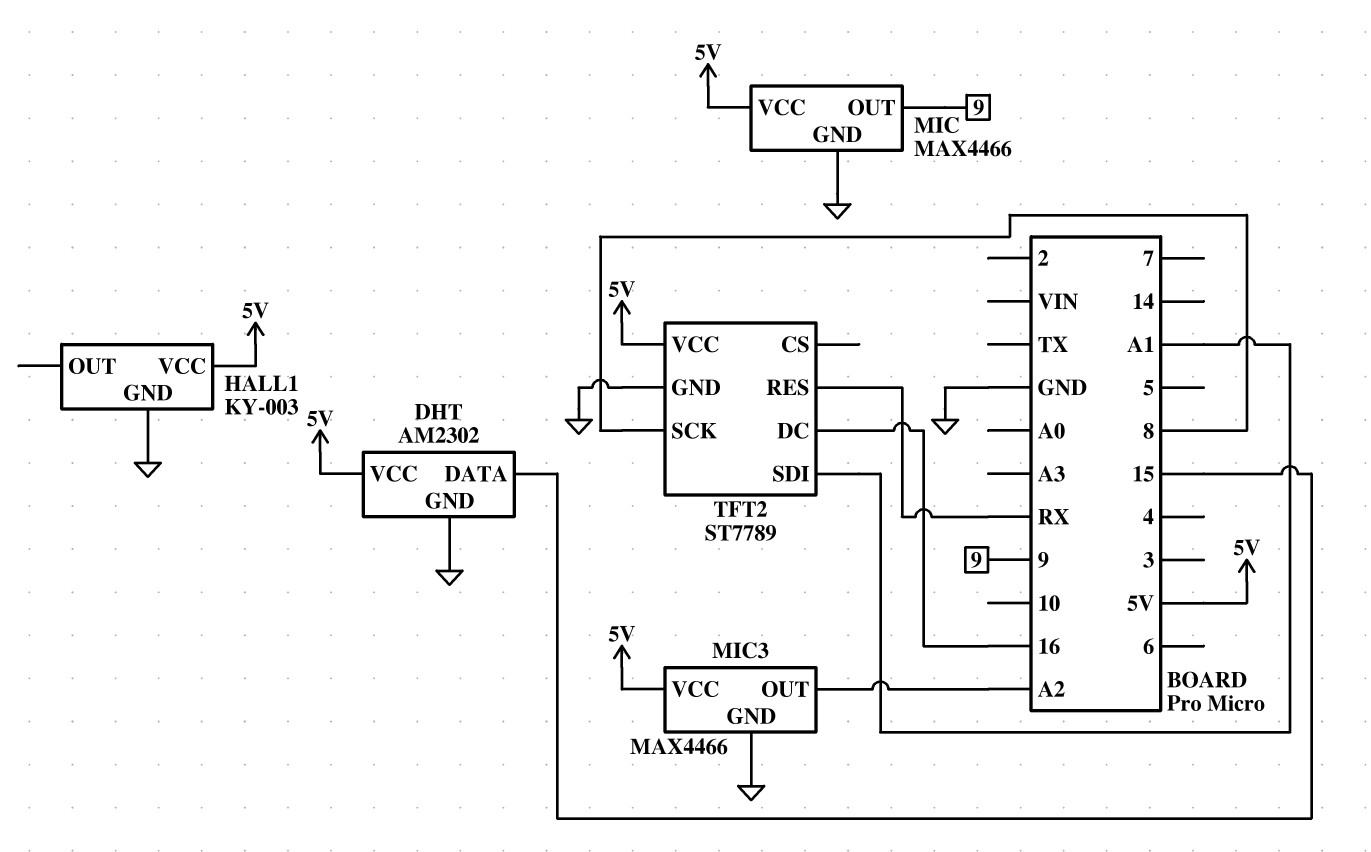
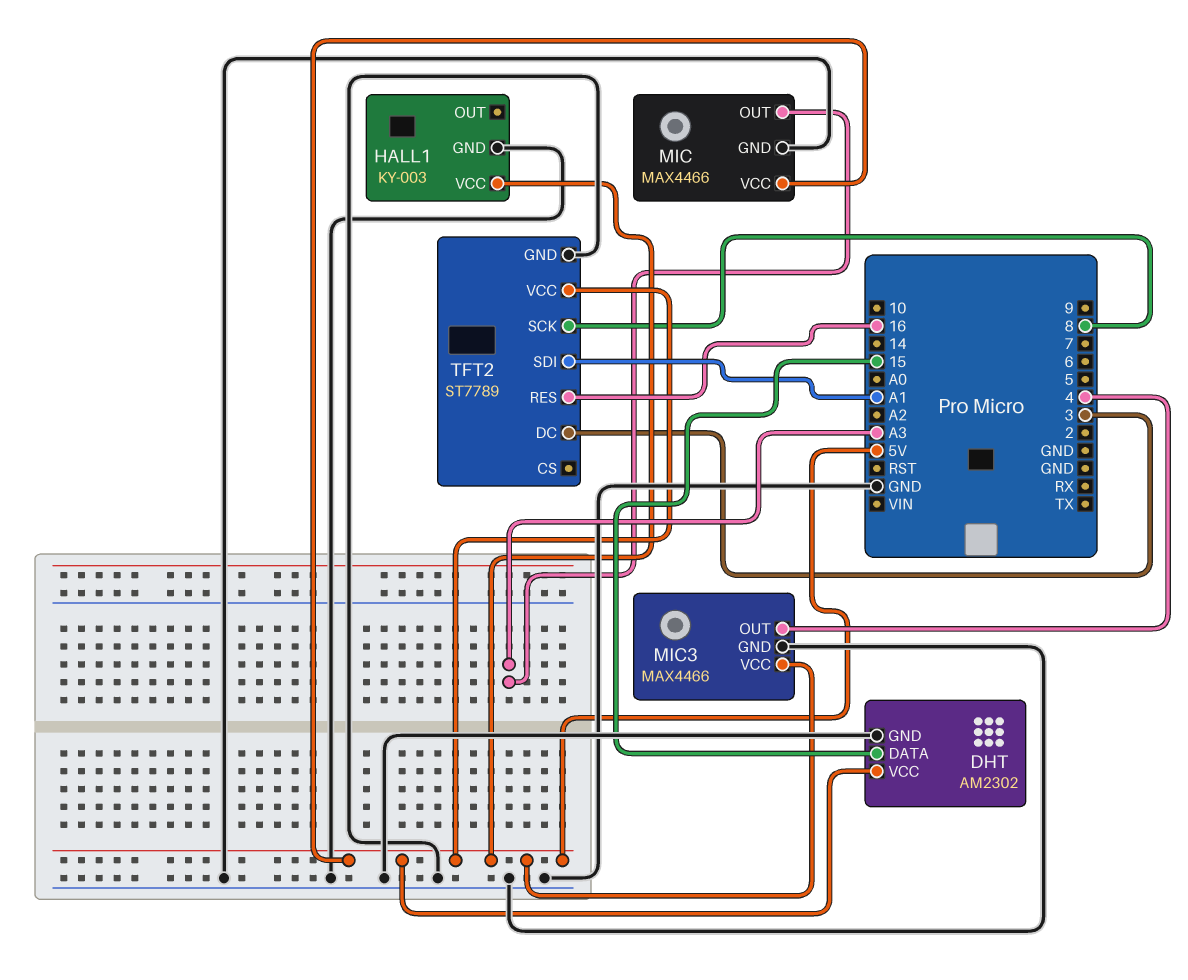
MIC pin OUT: 9 -> A3
MIC3 pin OUT: A2 -> 4
TFT2 pin DC: 16 -> 3
TFT2 pin RES: RX -> 16

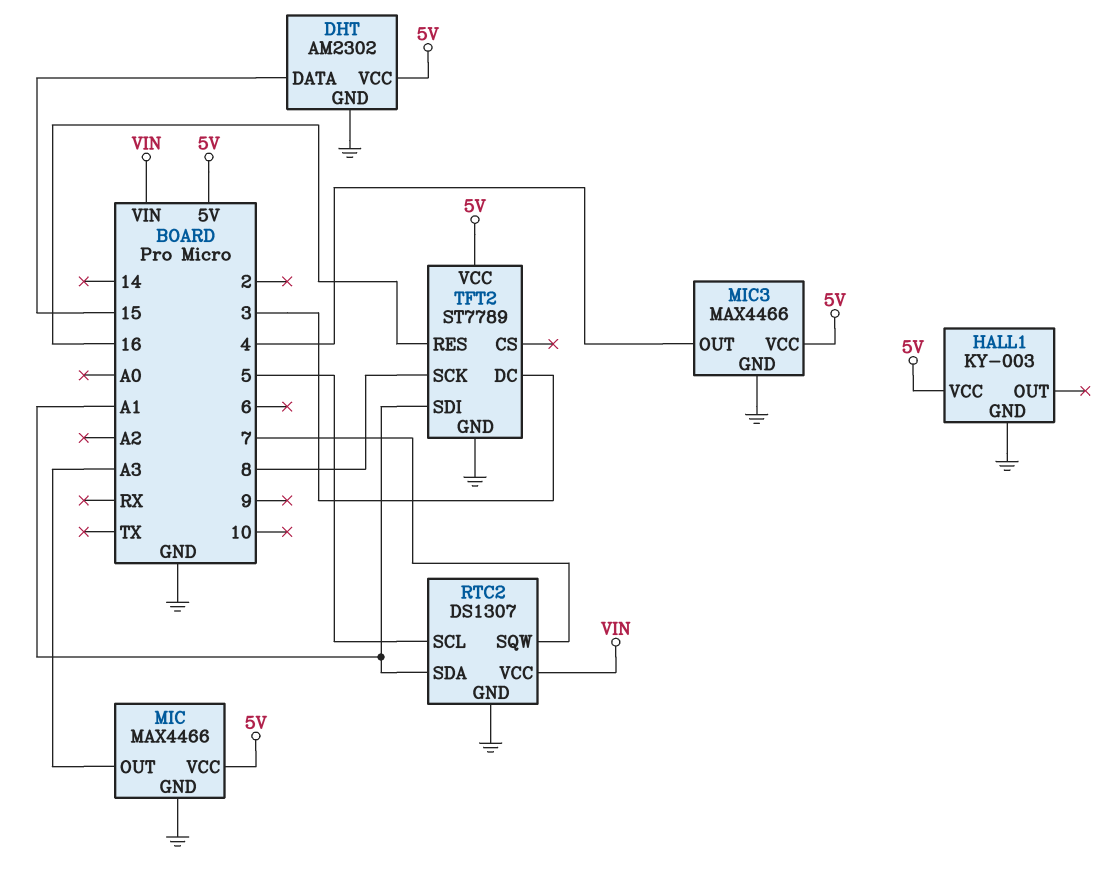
RTC2: none -> DS1307
RTC2 pin GND: none -> GND
RTC2 pin SCL: none -> 5
RTC2 pin SDA: none -> A1
RTC2 pin SQW: none -> 7
RTC2 pin VCC: none -> VIN

